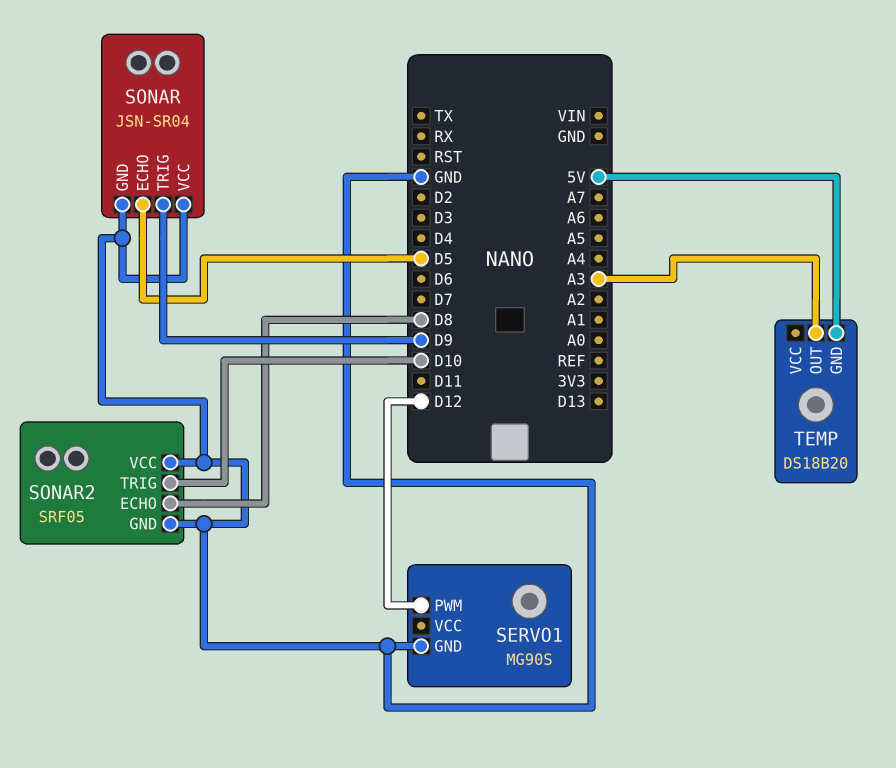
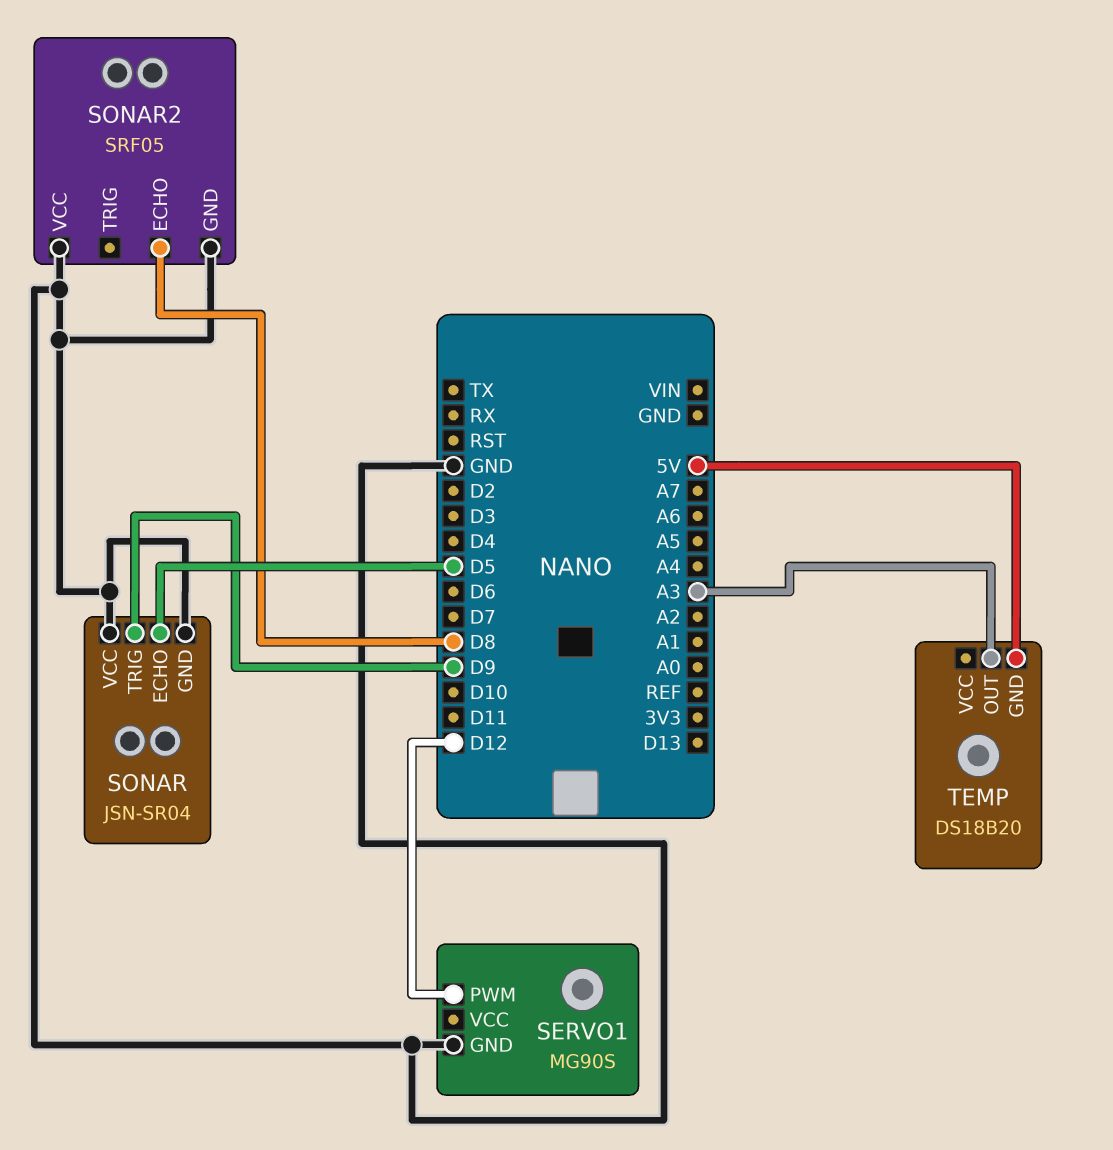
SONAR2 pin TRIG: D10 -> none

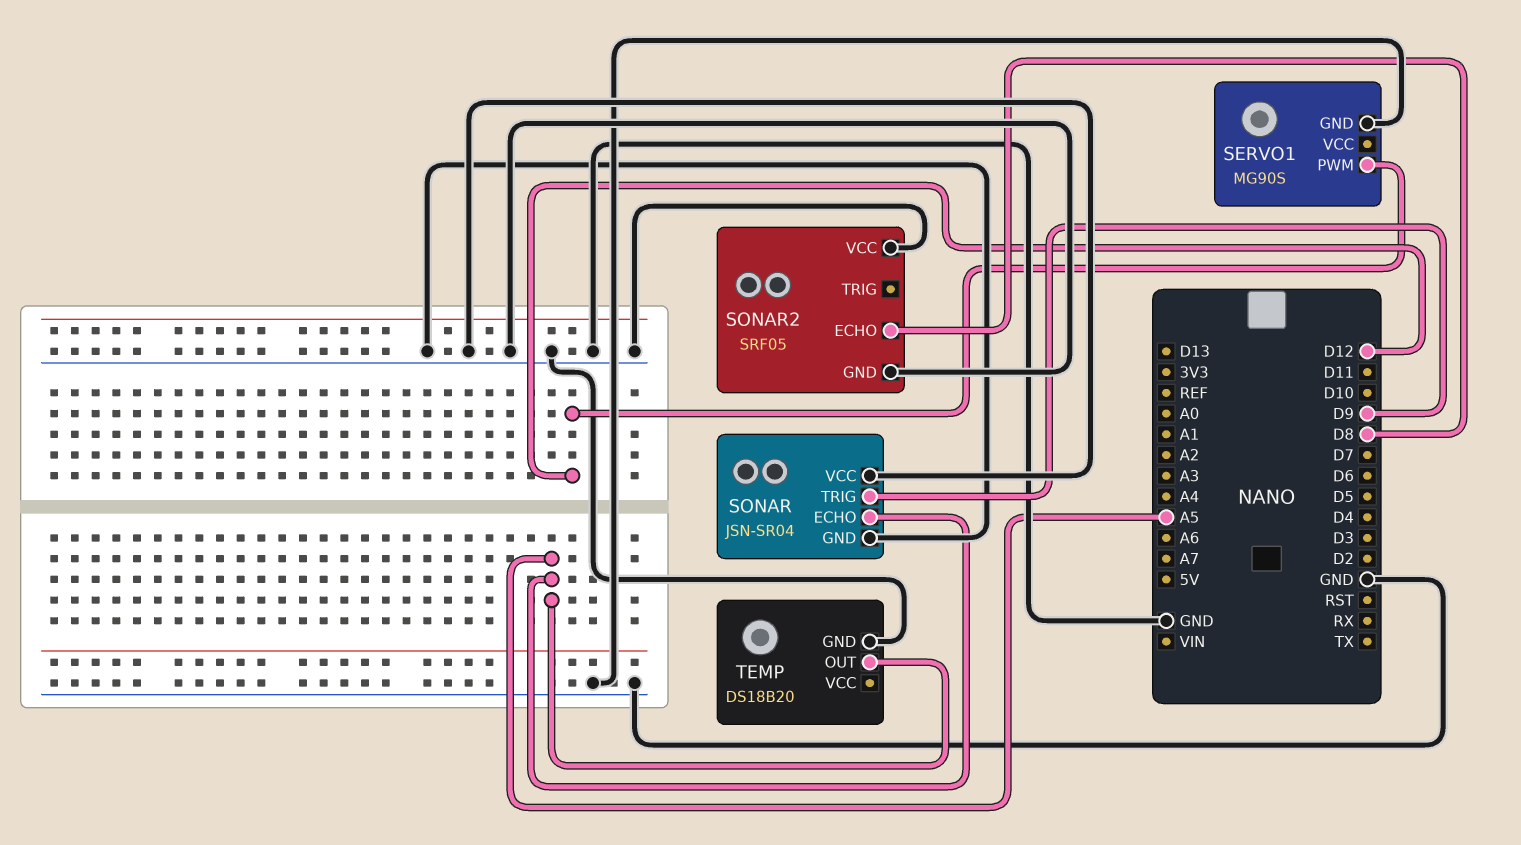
SONAR pin ECHO: D5 -> A5
TEMP pin GND: 5V -> GND
TEMP pin OUT: A3 -> A5

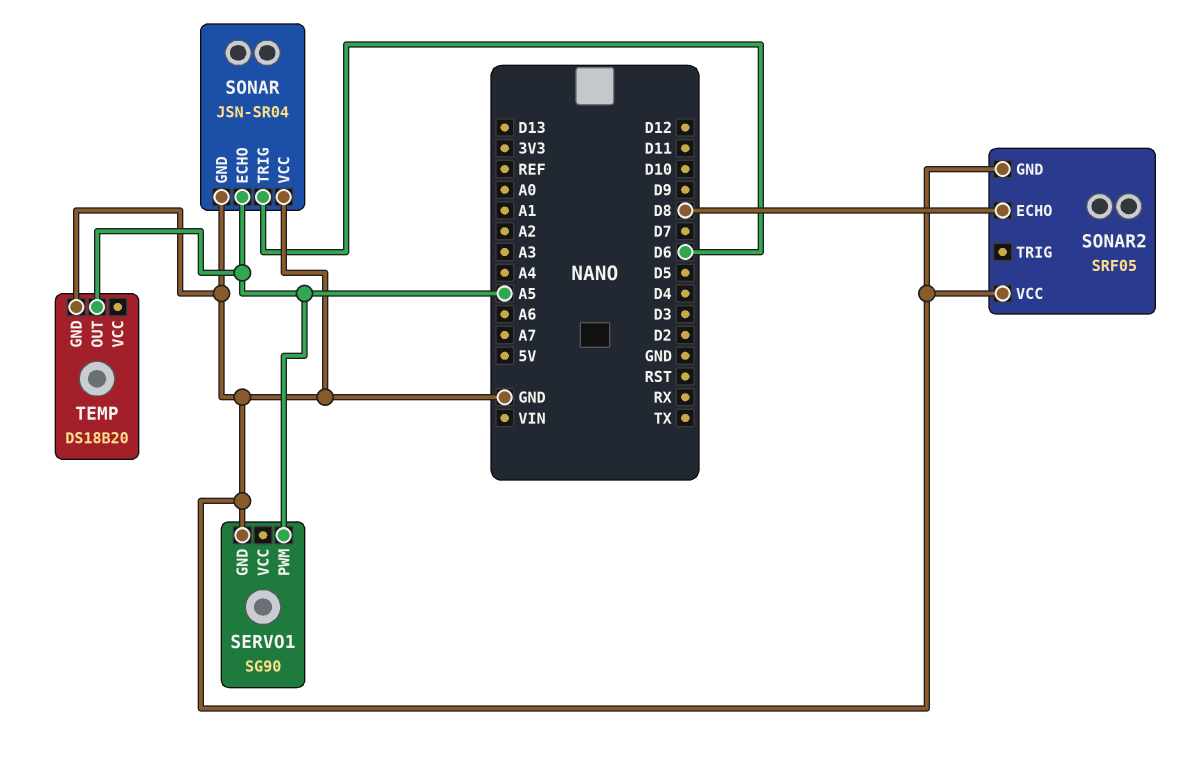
SERVO1: MG90S -> SG90
SERVO1 pin PWM: D12 -> A5
SONAR pin TRIG: D9 -> D6

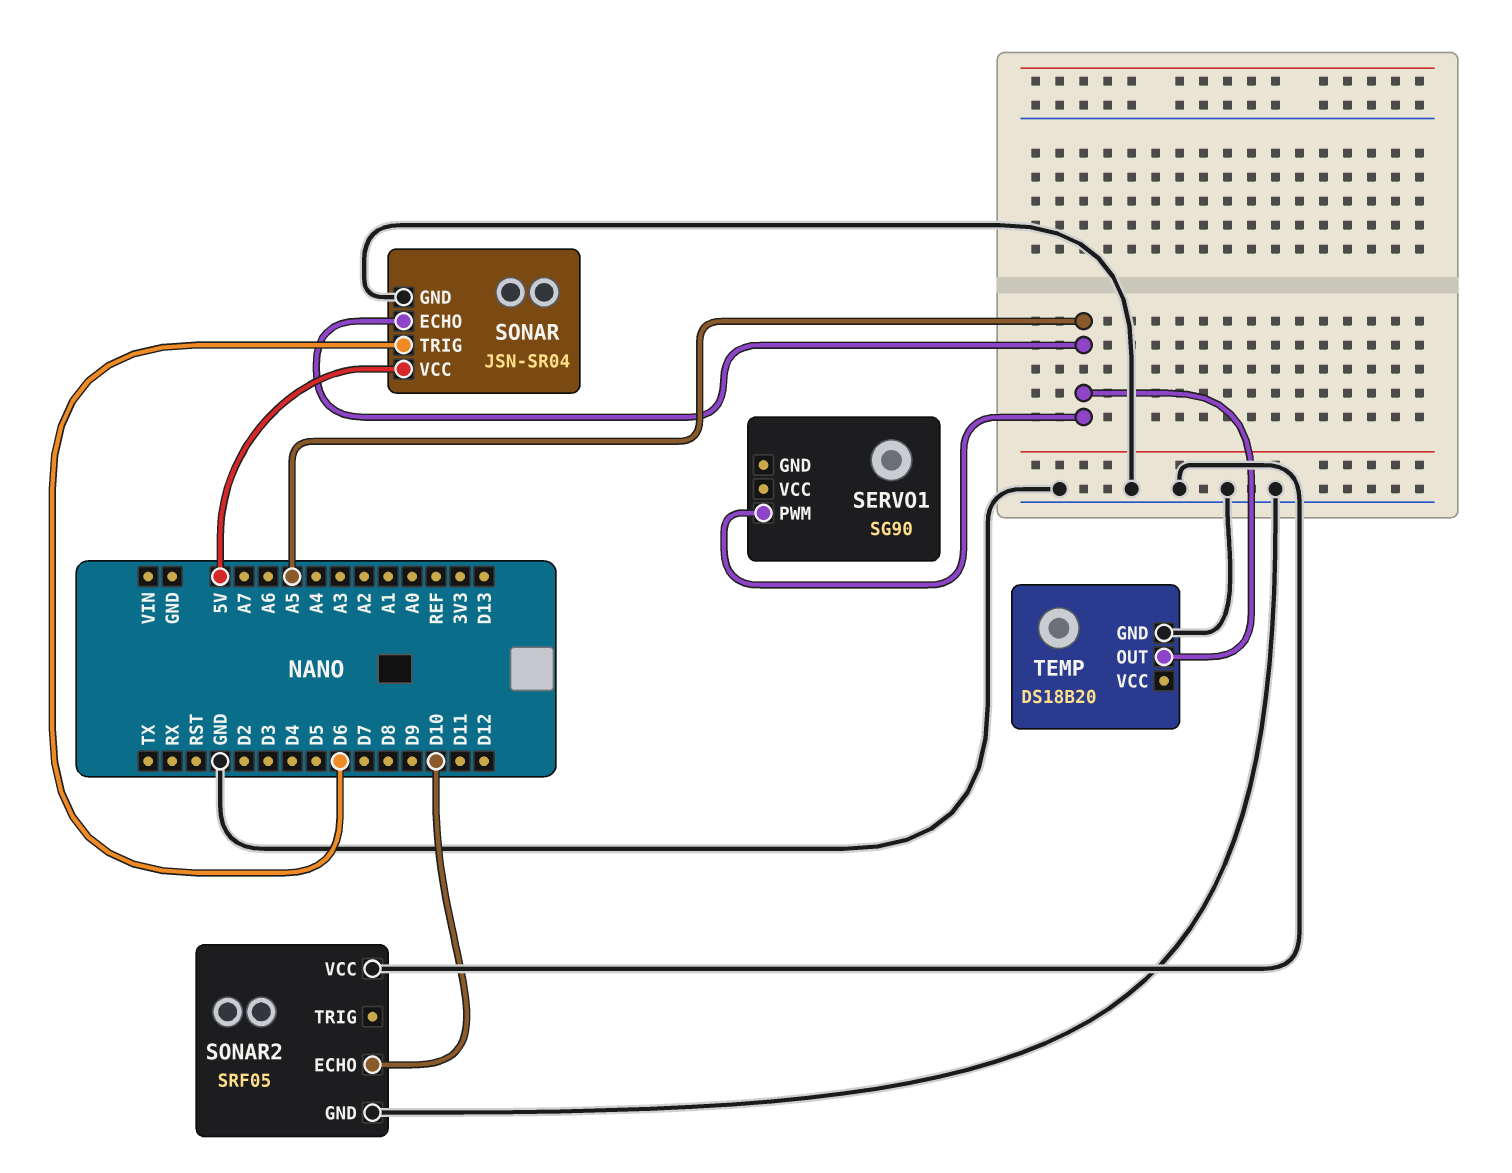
SERVO1 pin GND: GND -> none
SONAR pin VCC: GND -> 5V
SONAR2 pin ECHO: D8 -> D10

